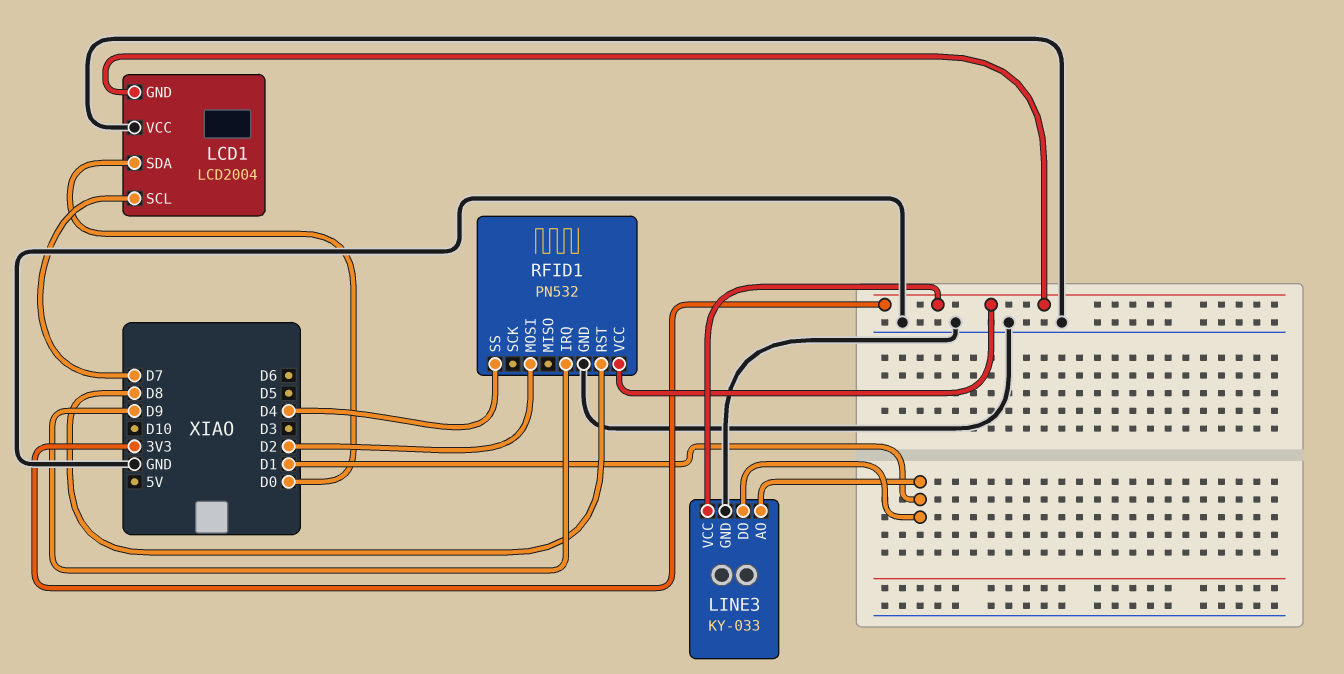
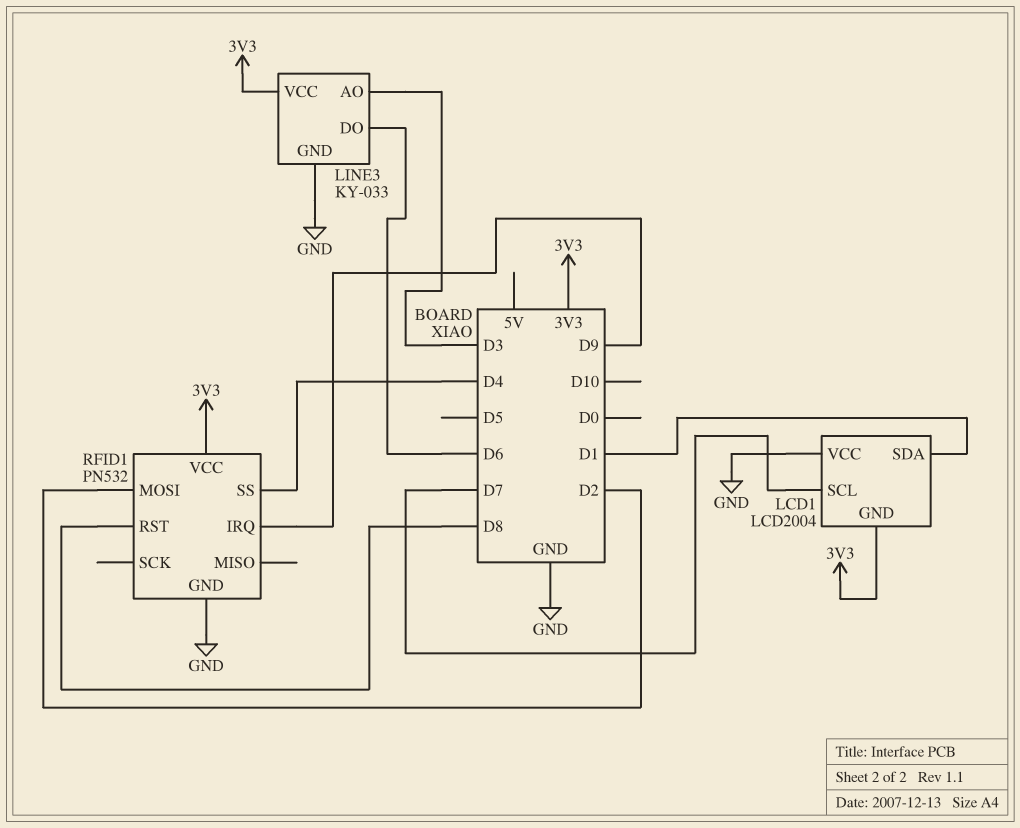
LCD1 pin SDA: D0 -> D1
LINE3 pin AO: D1 -> D3
LINE3 pin DO: D1 -> D6

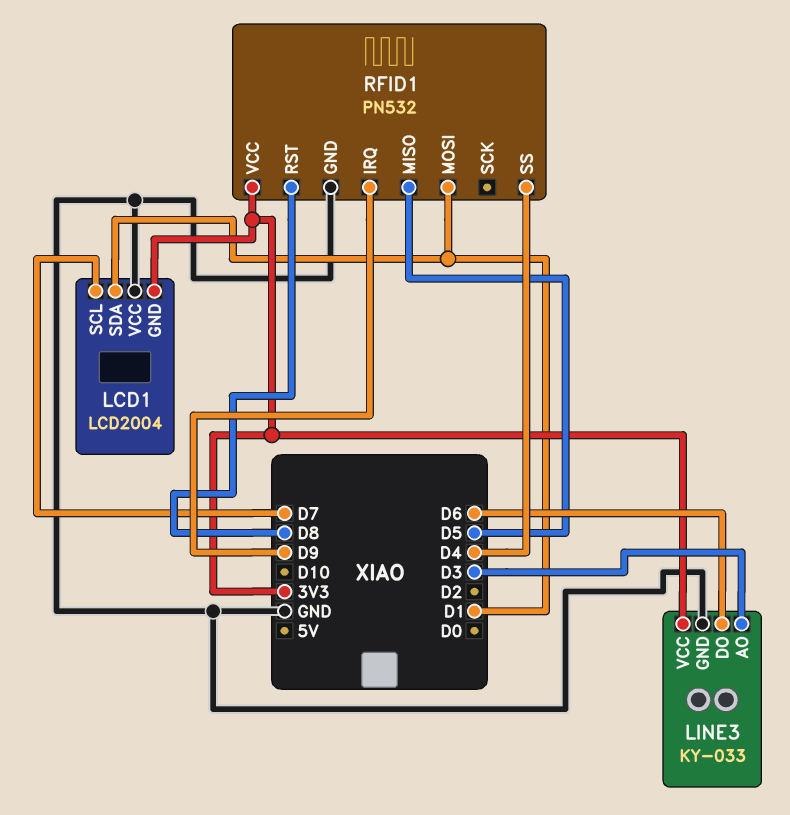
RFID1 pin MISO: none -> D5
RFID1 pin MOSI: D2 -> D1

